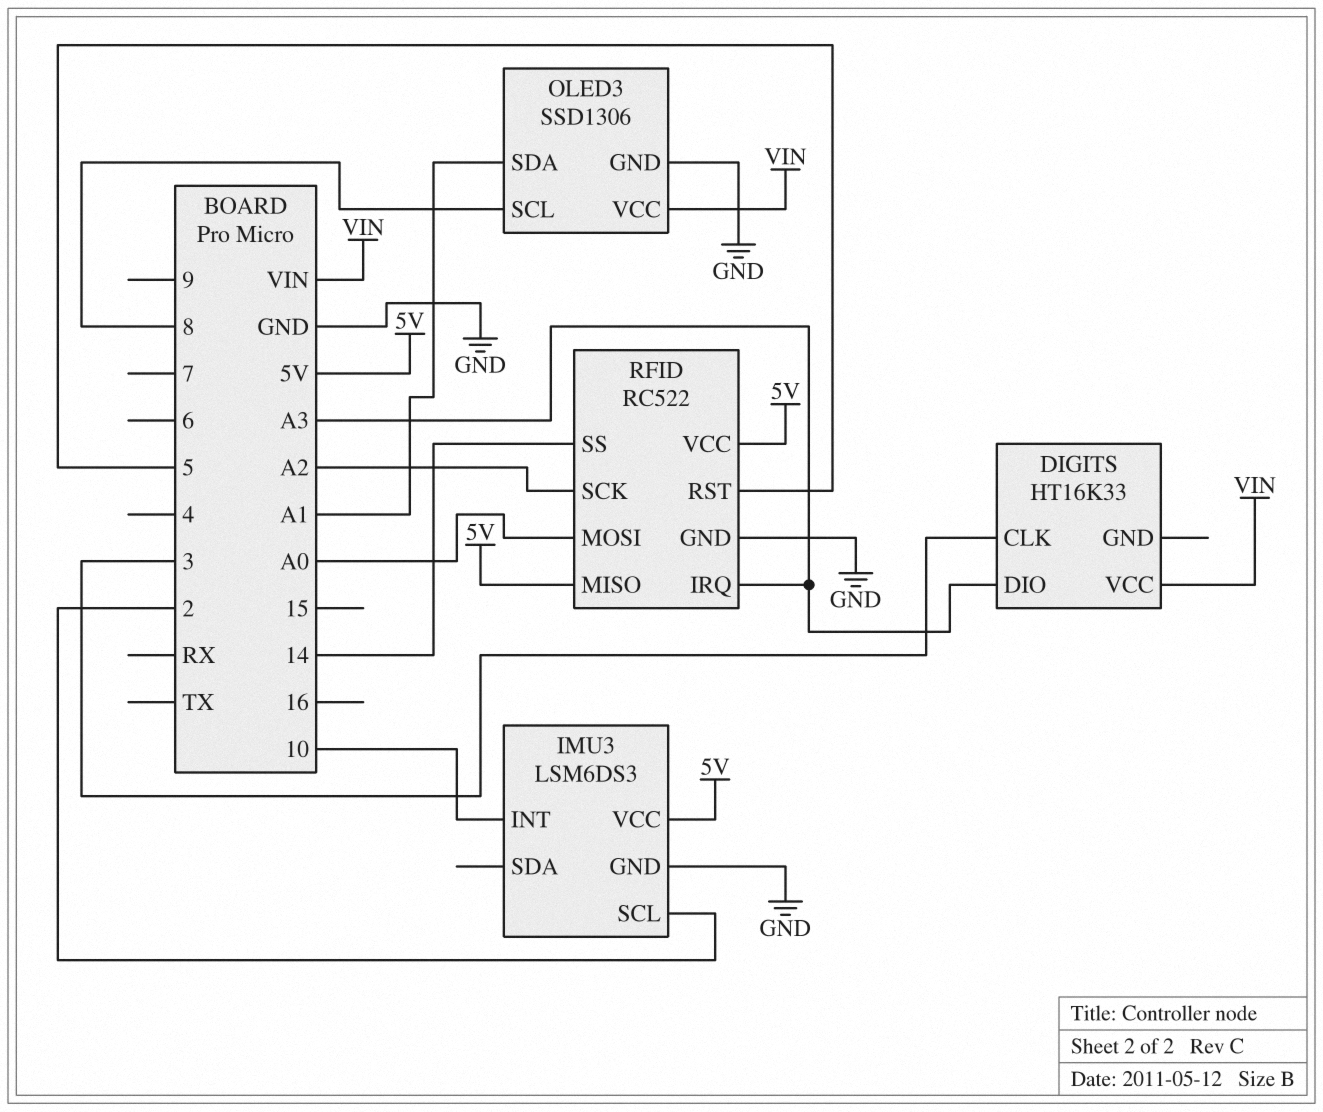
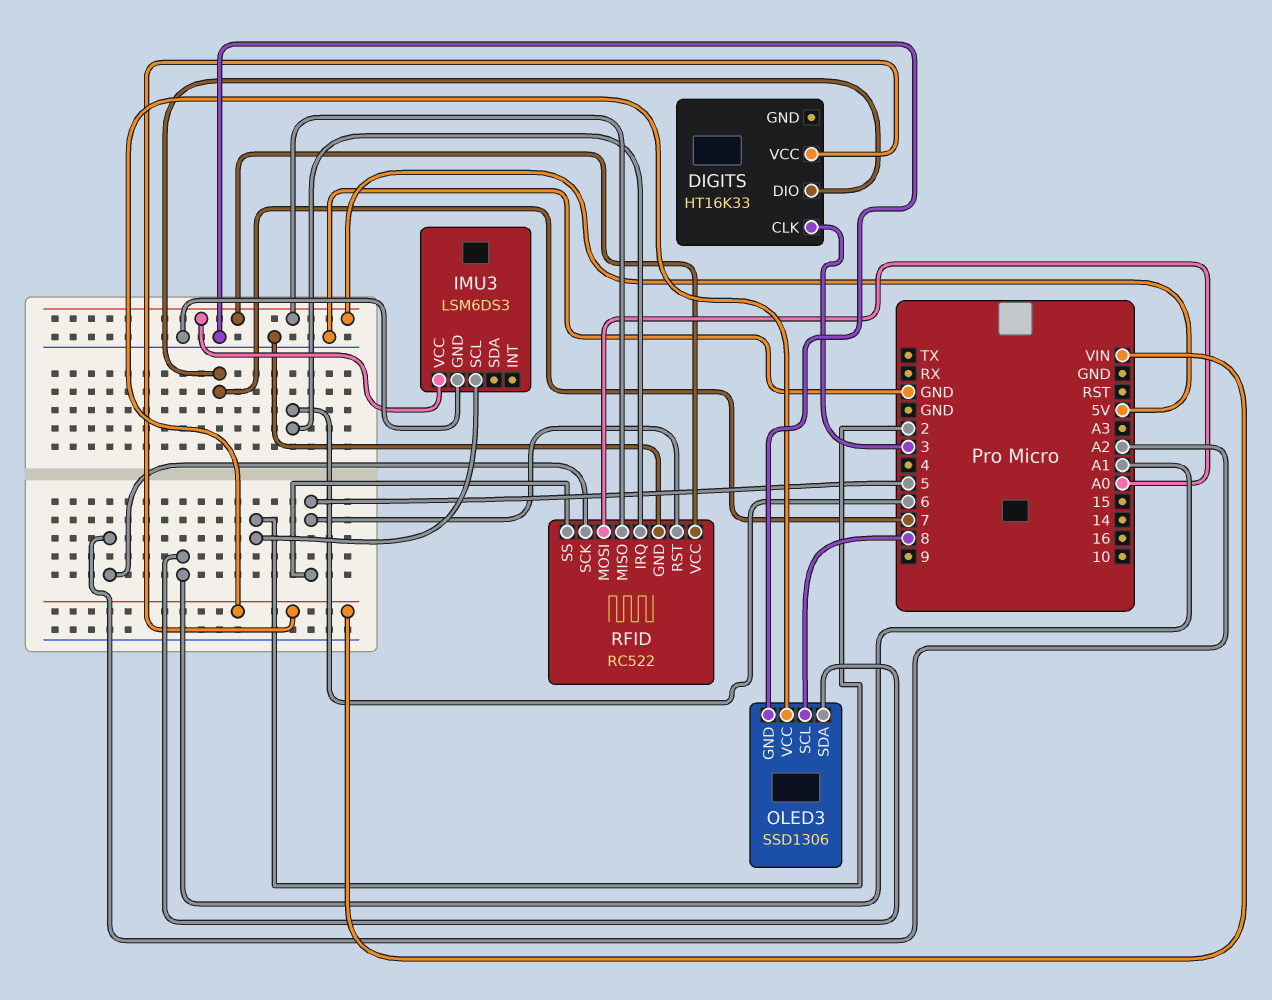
DIGITS pin DIO: A3 -> 7
IMU3 pin INT: 10 -> none
RFID pin IRQ: A3 -> 6
RFID pin SS: 14 -> 5

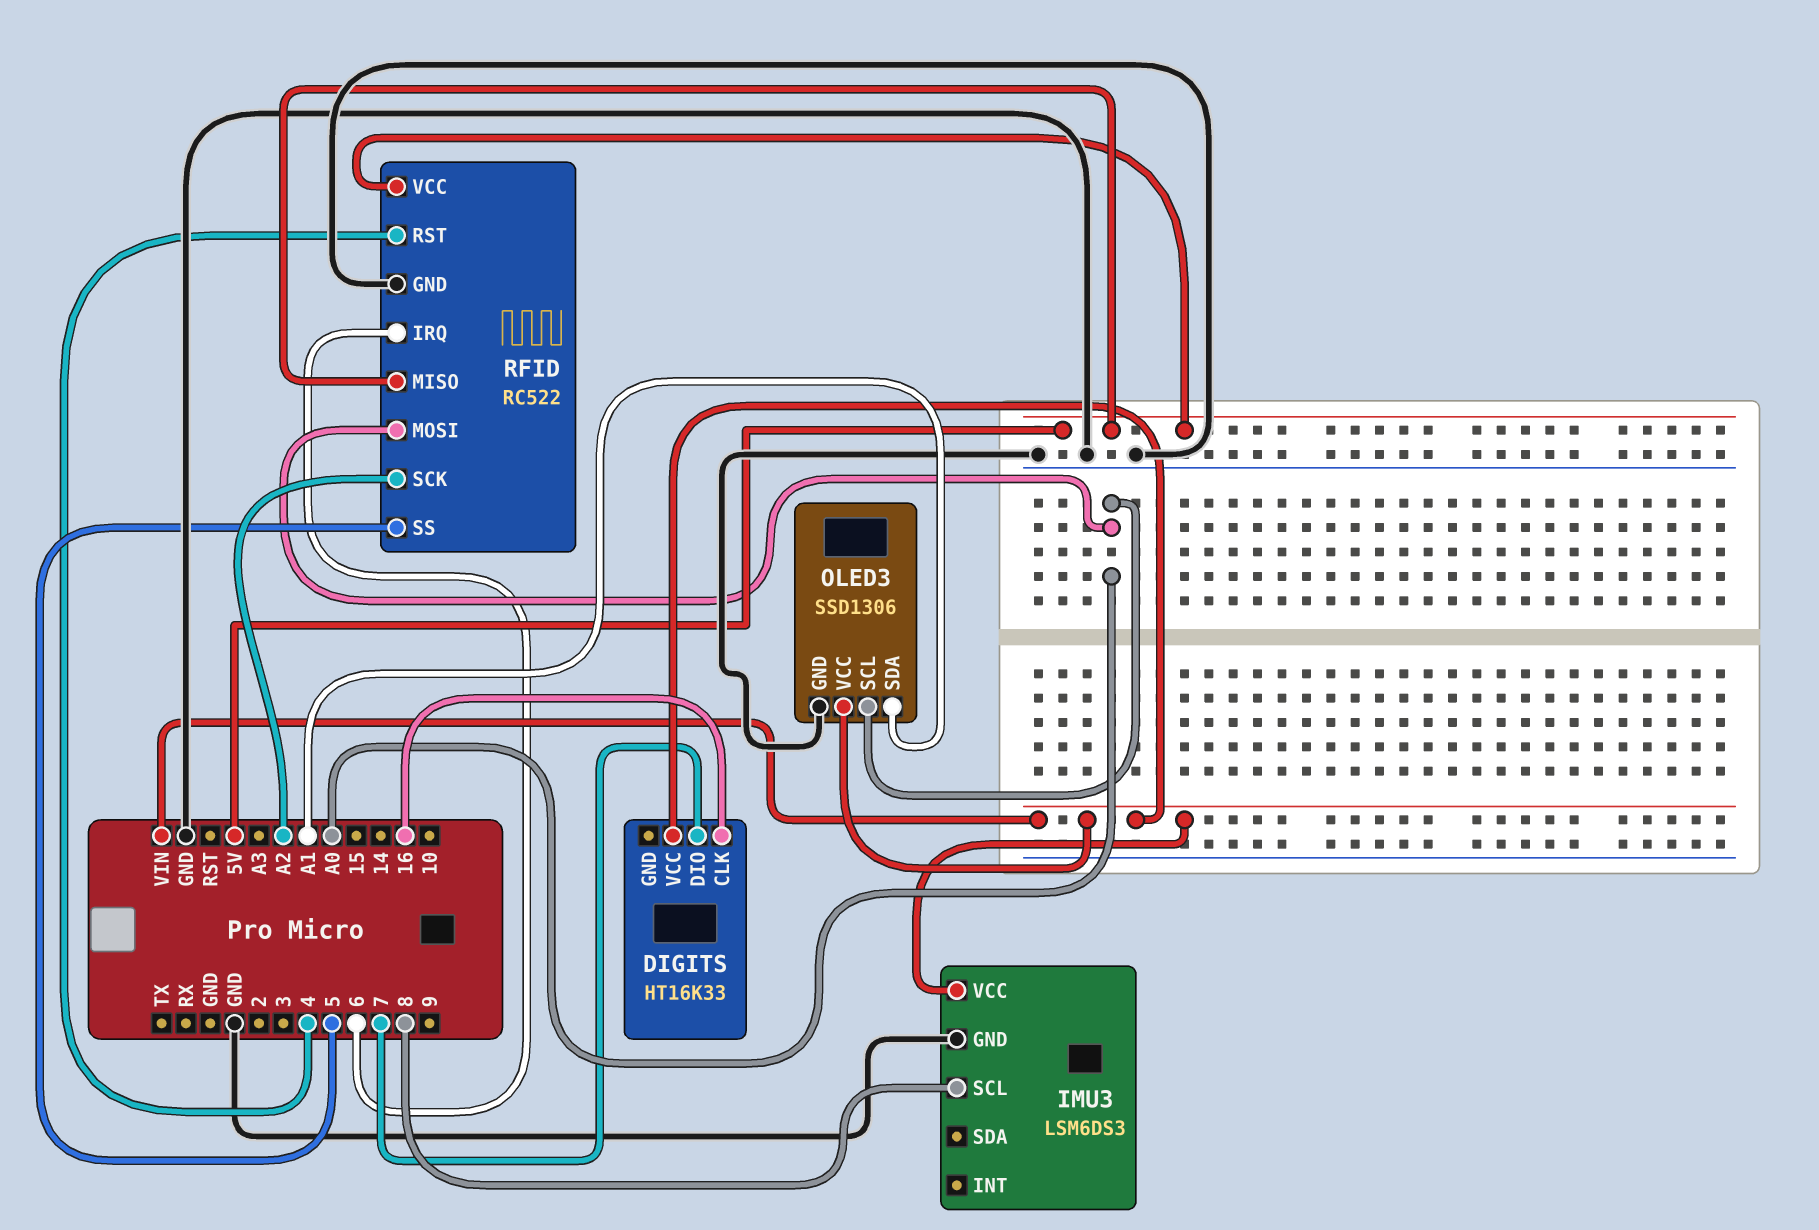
DIGITS pin CLK: 3 -> 16
IMU3 pin SCL: 2 -> 8
IMU3 pin VCC: 5V -> VIN
OLED3 pin SCL: 8 -> A0
RFID pin RST: 5 -> 4

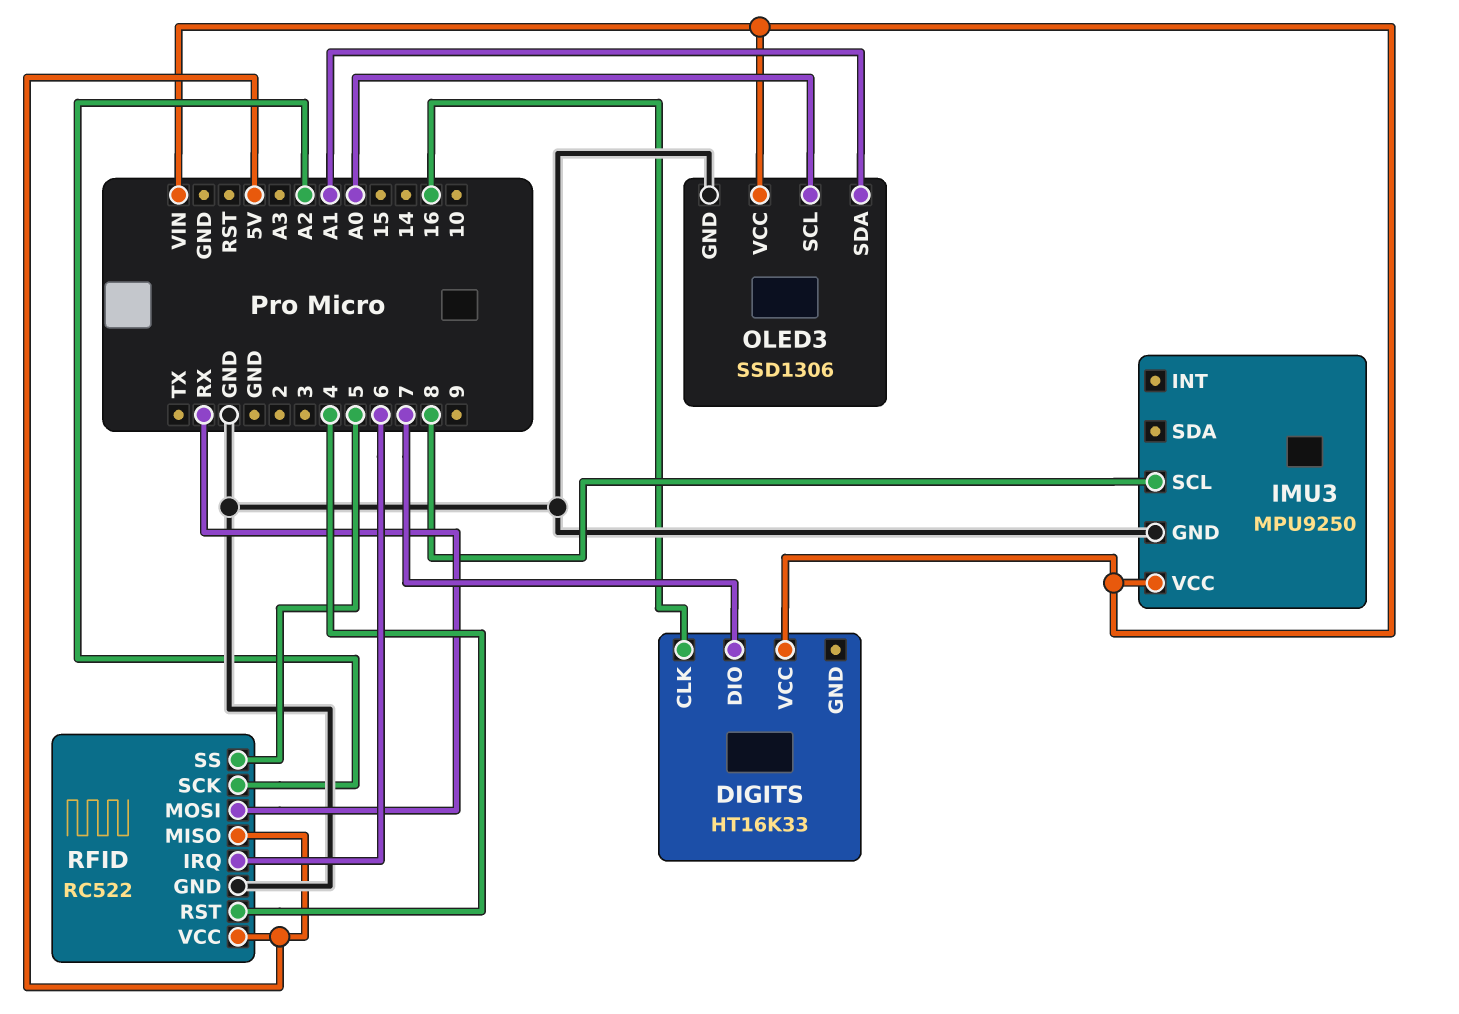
IMU3: LSM6DS3 -> MPU9250
RFID pin MOSI: A0 -> RX

